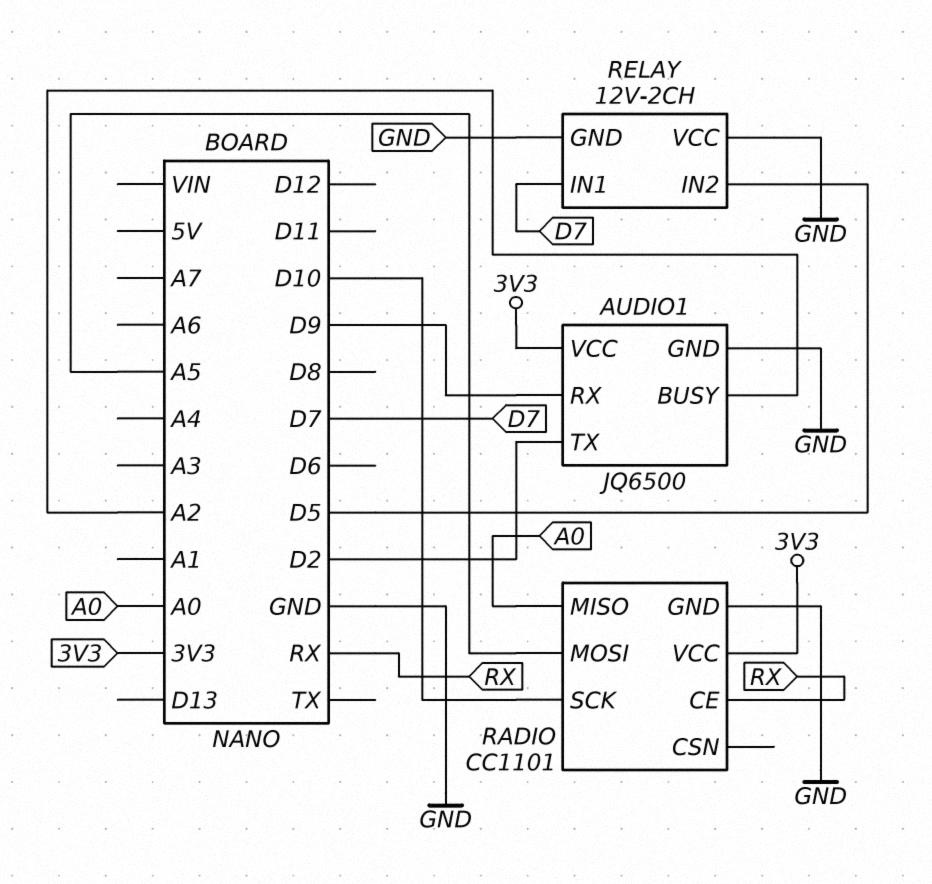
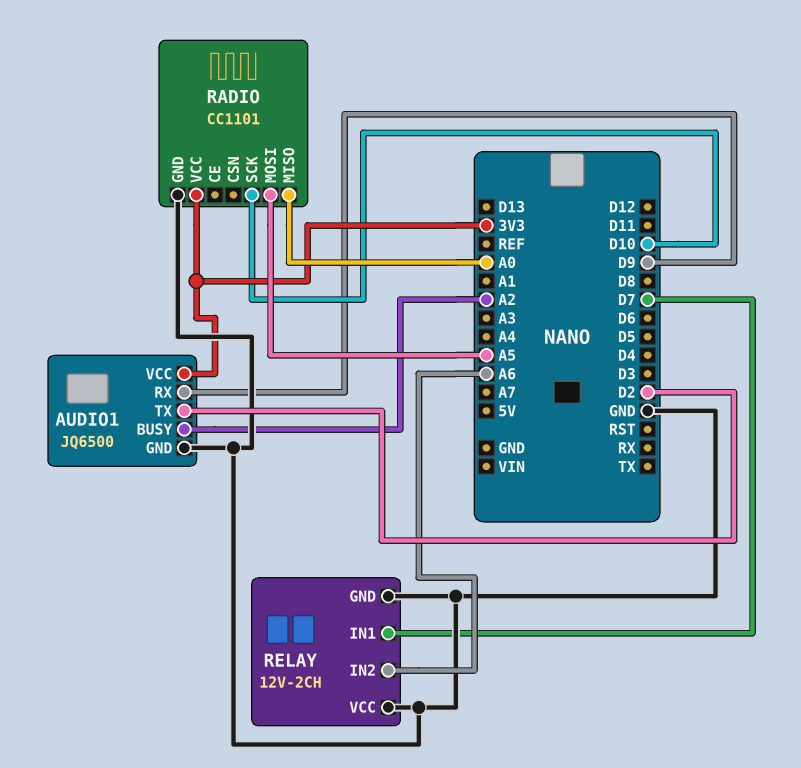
RADIO pin CE: RX -> none
RELAY pin IN2: D5 -> A6

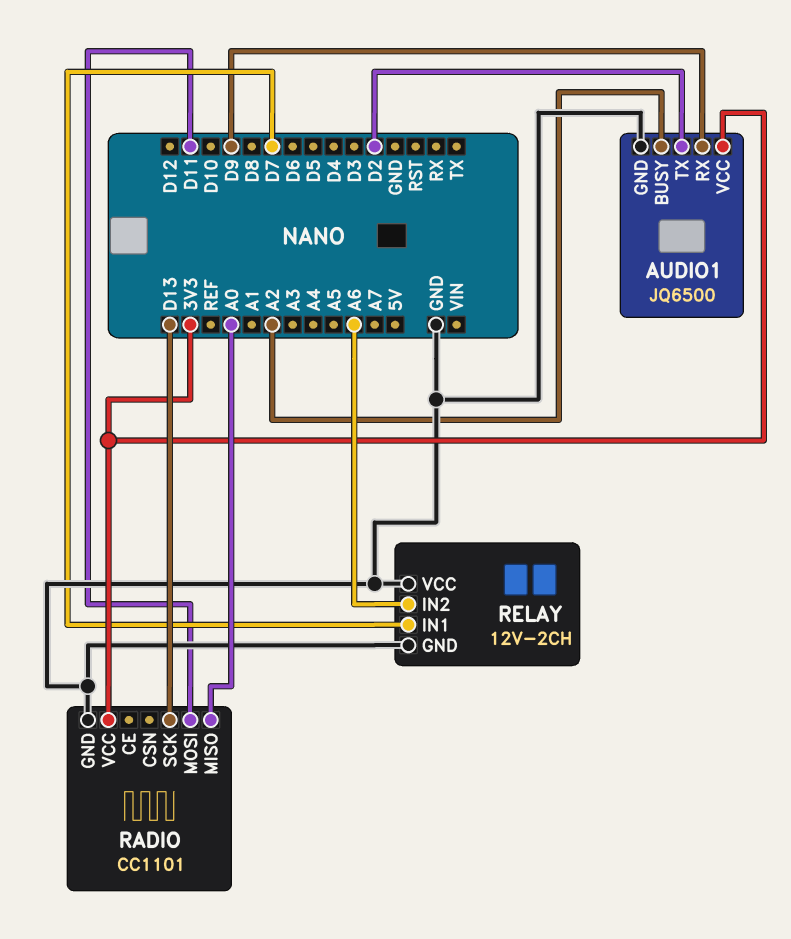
RADIO pin MOSI: A5 -> D11
RADIO pin SCK: D10 -> D13

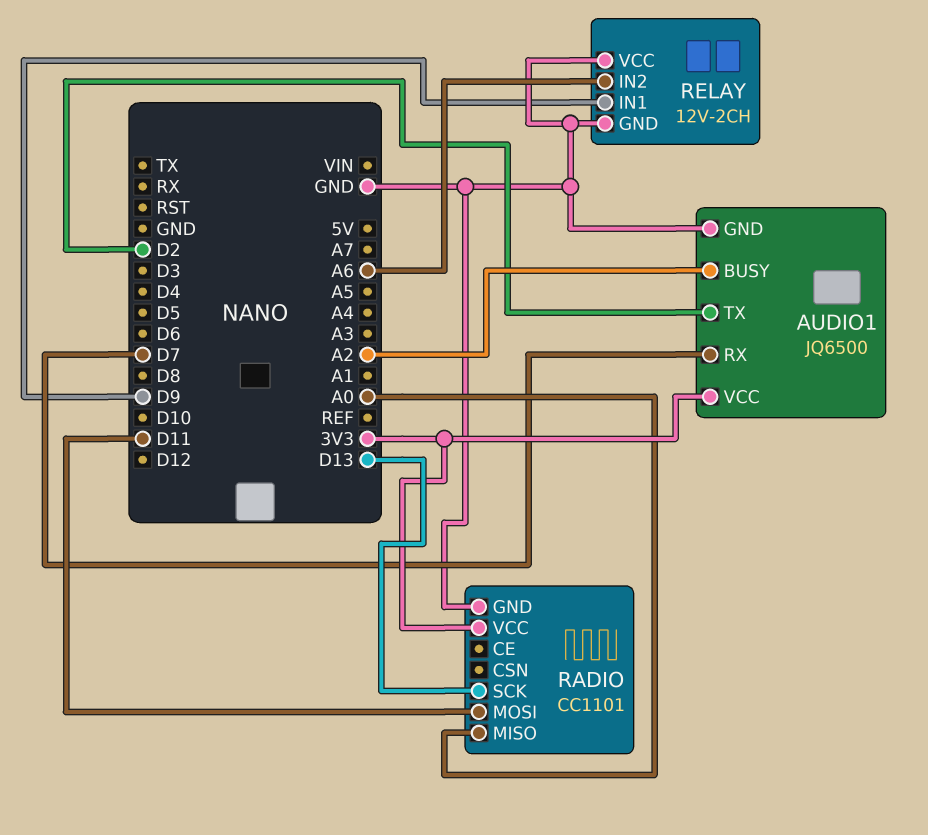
AUDIO1 pin RX: D9 -> D7
RELAY pin IN1: D7 -> D9

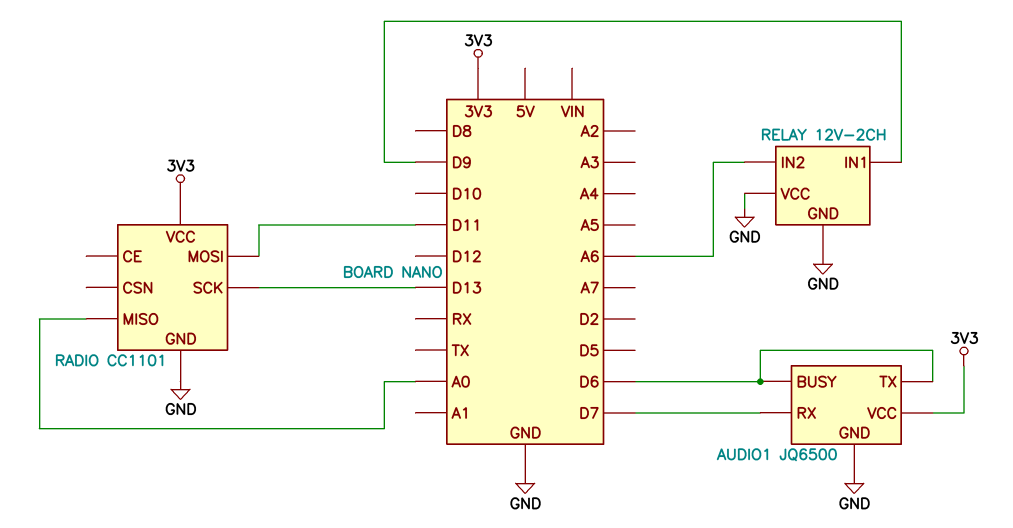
AUDIO1 pin BUSY: A2 -> D6
AUDIO1 pin TX: D2 -> D6

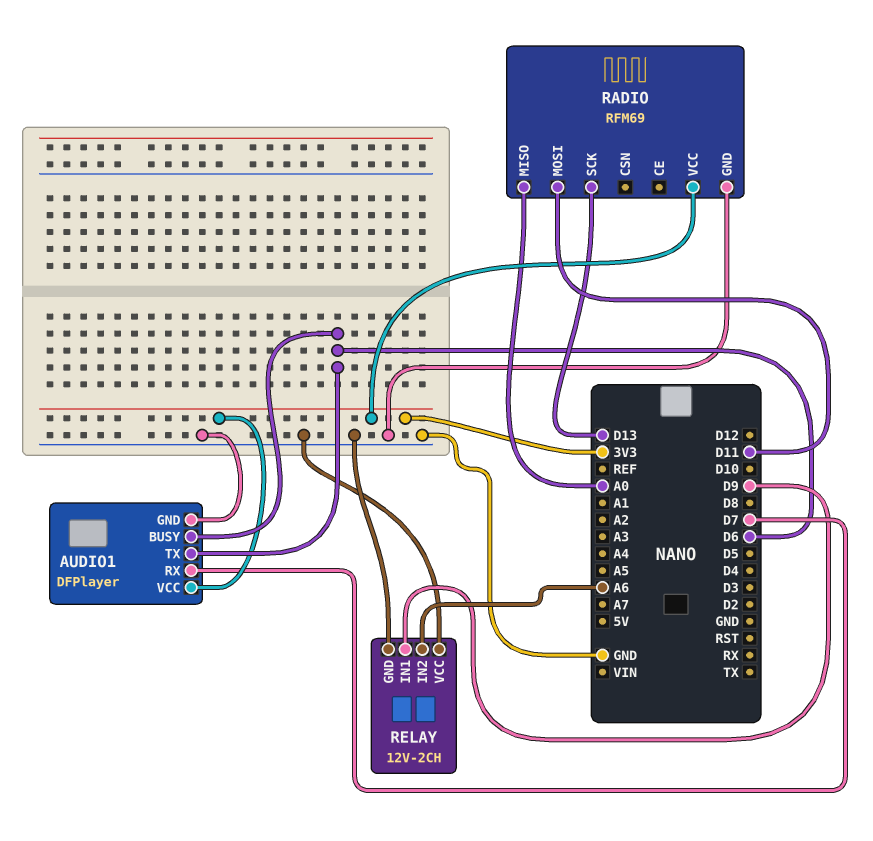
AUDIO1: JQ6500 -> DFPlayer
RADIO: CC1101 -> RFM69

